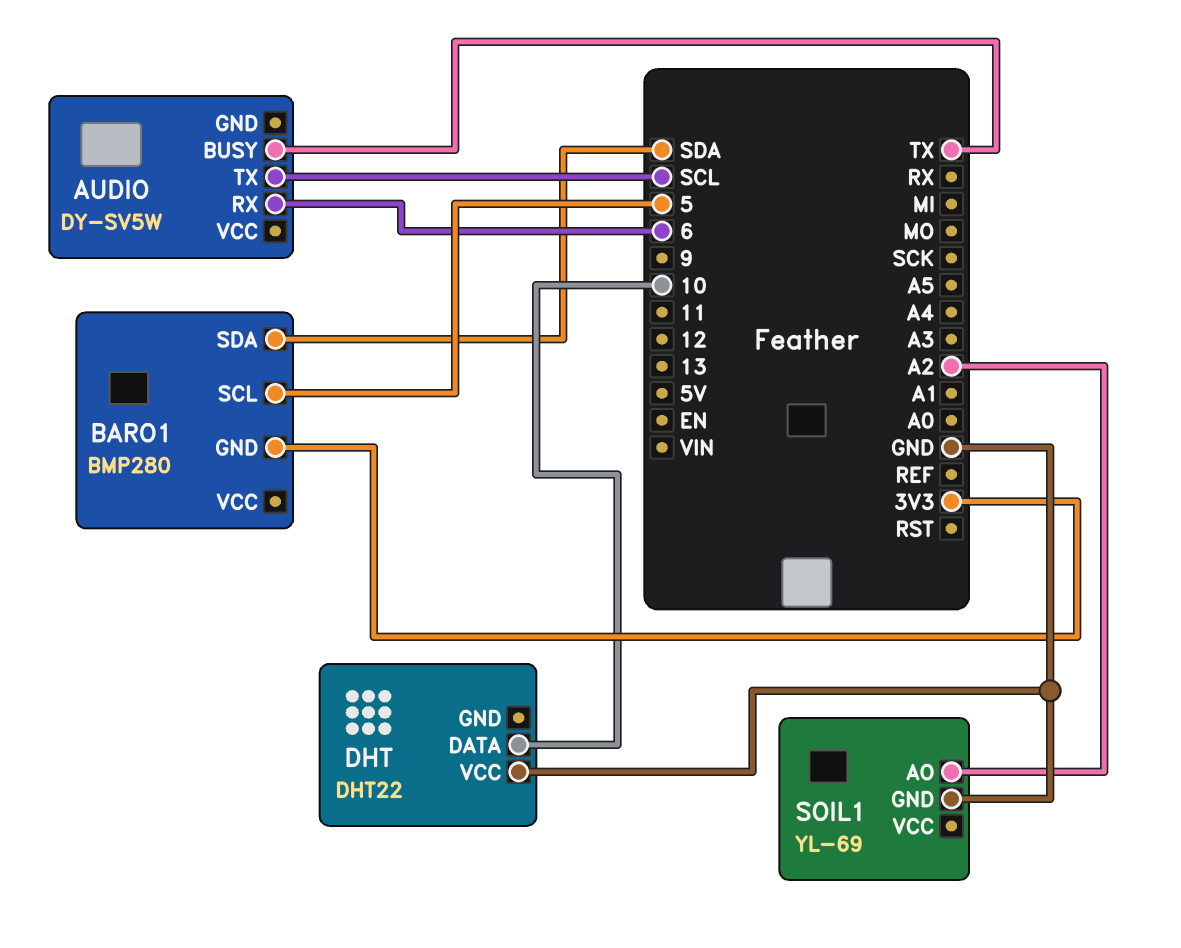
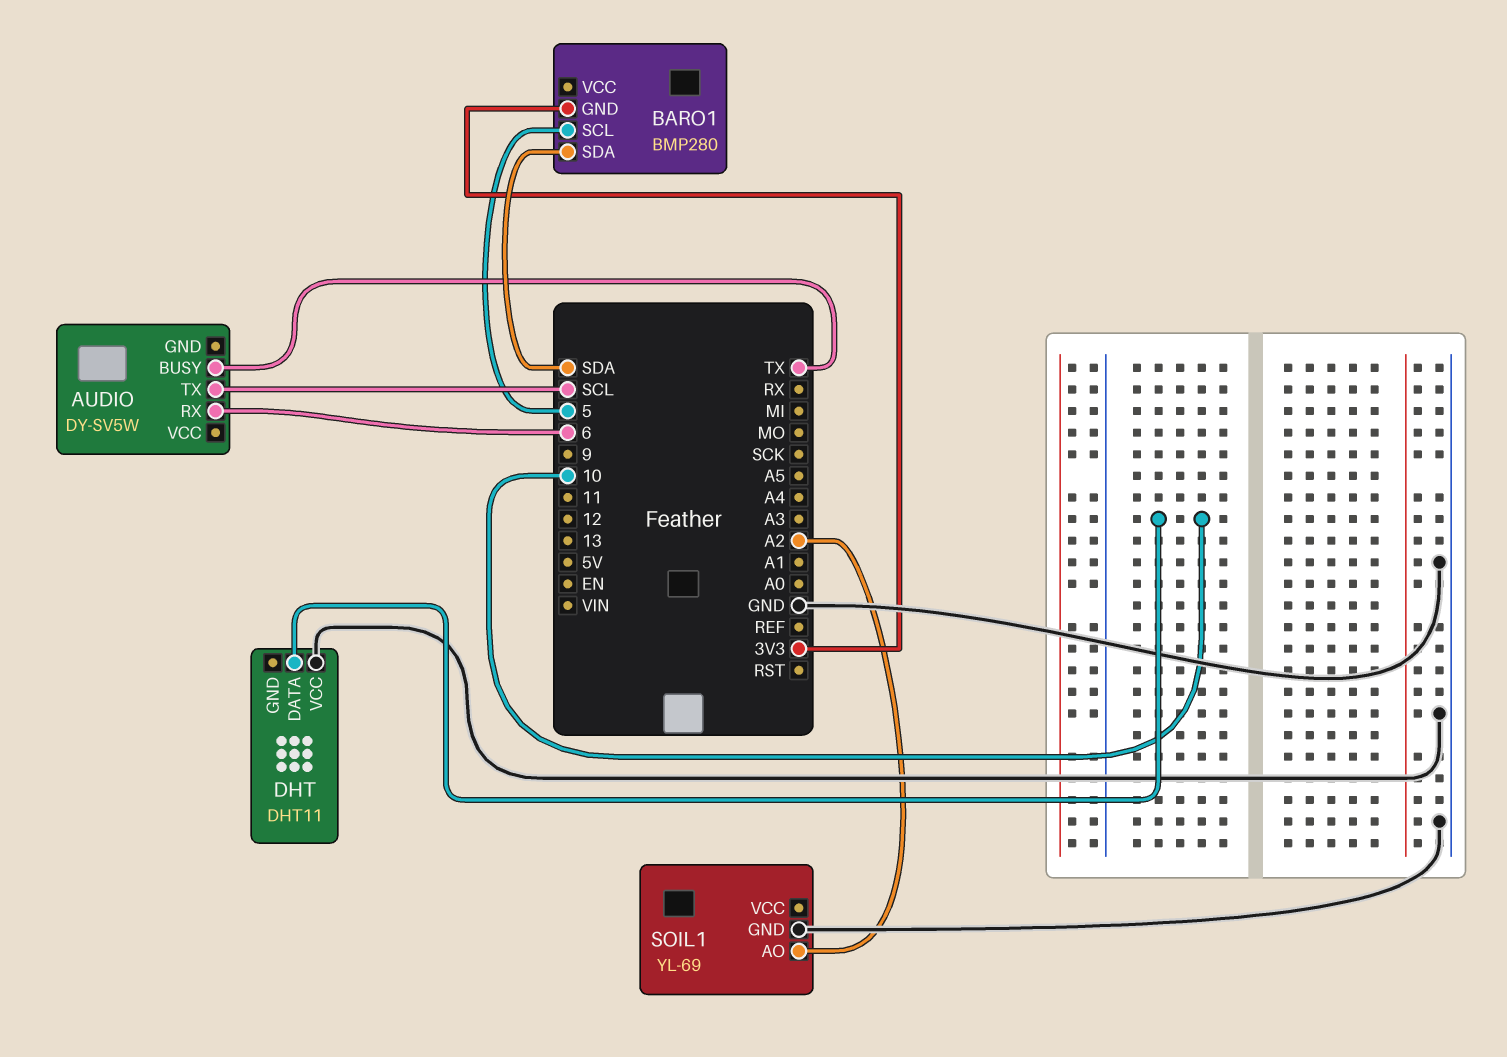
DHT: DHT22 -> DHT11

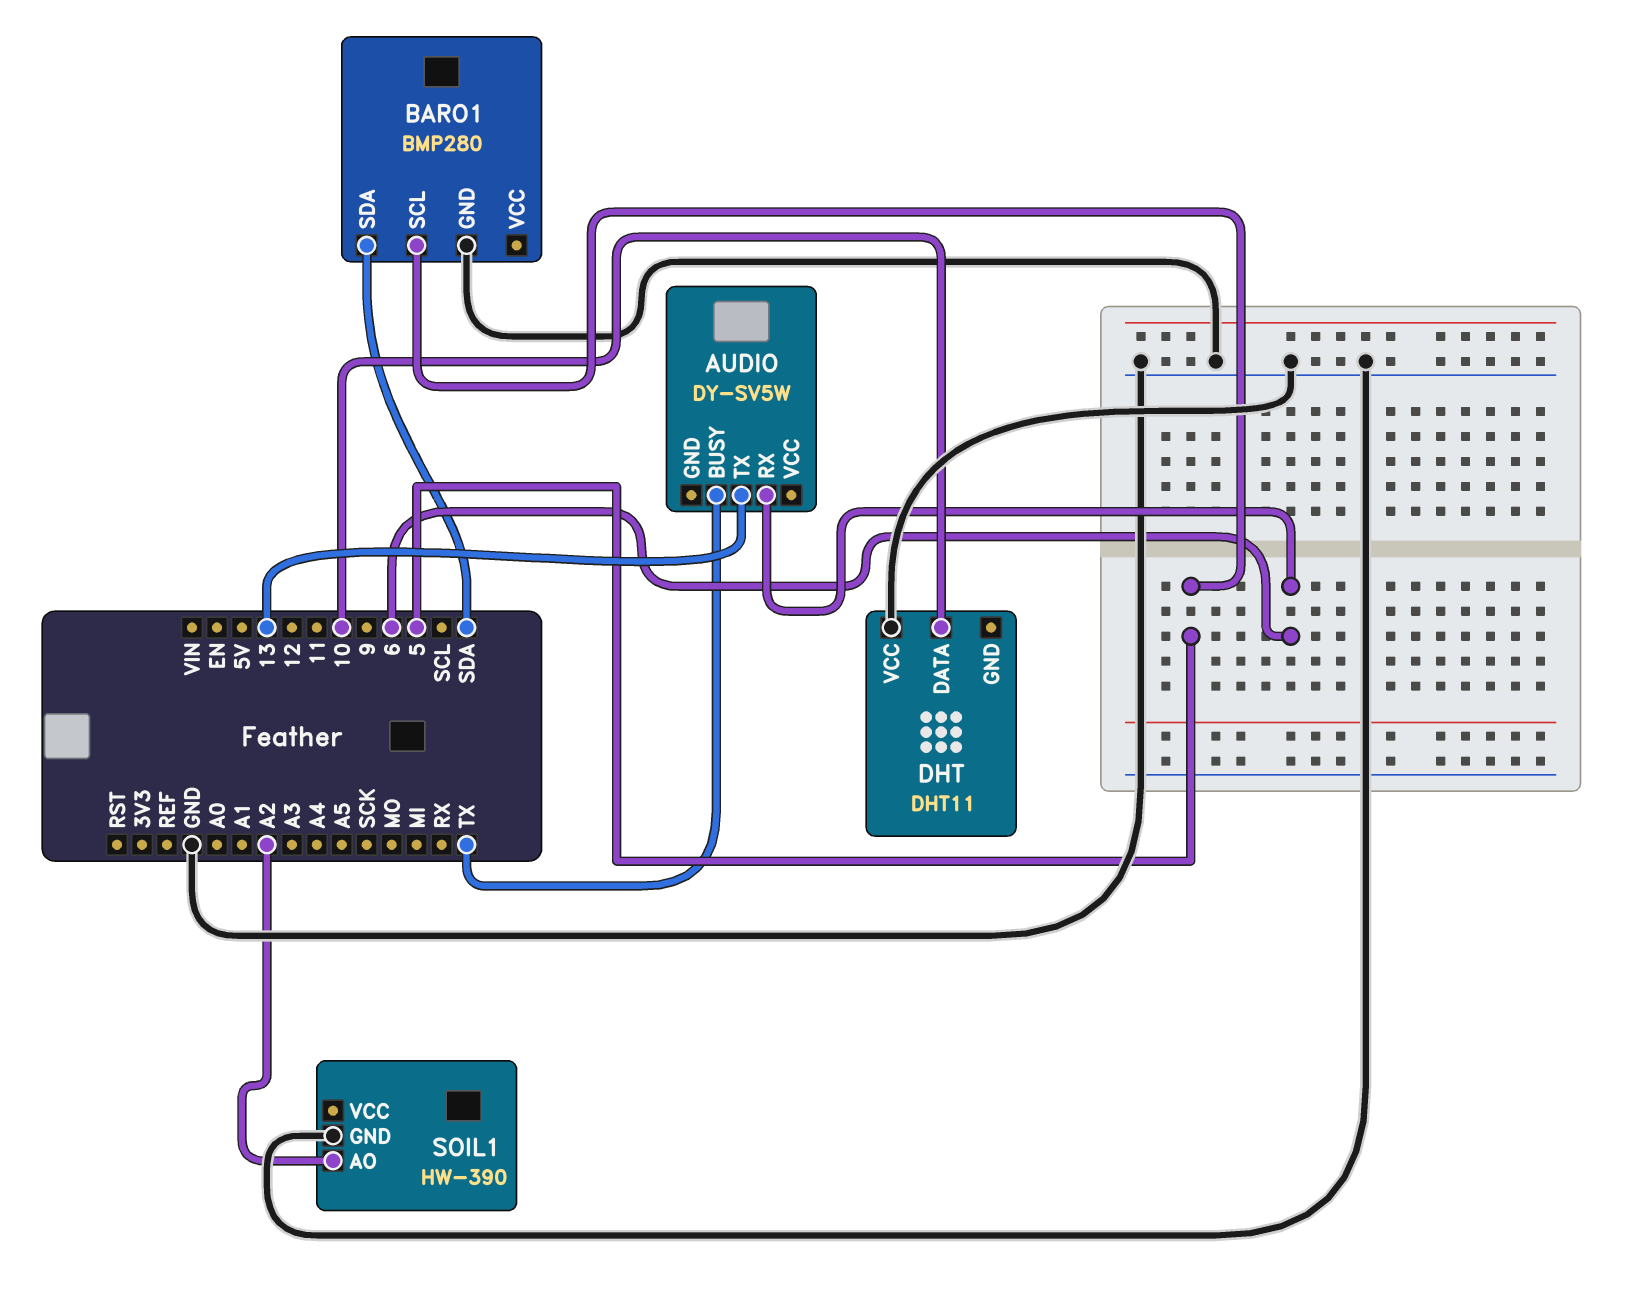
AUDIO pin TX: SCL -> 13
BARO1 pin GND: 3V3 -> GND
SOIL1: YL-69 -> HW-390

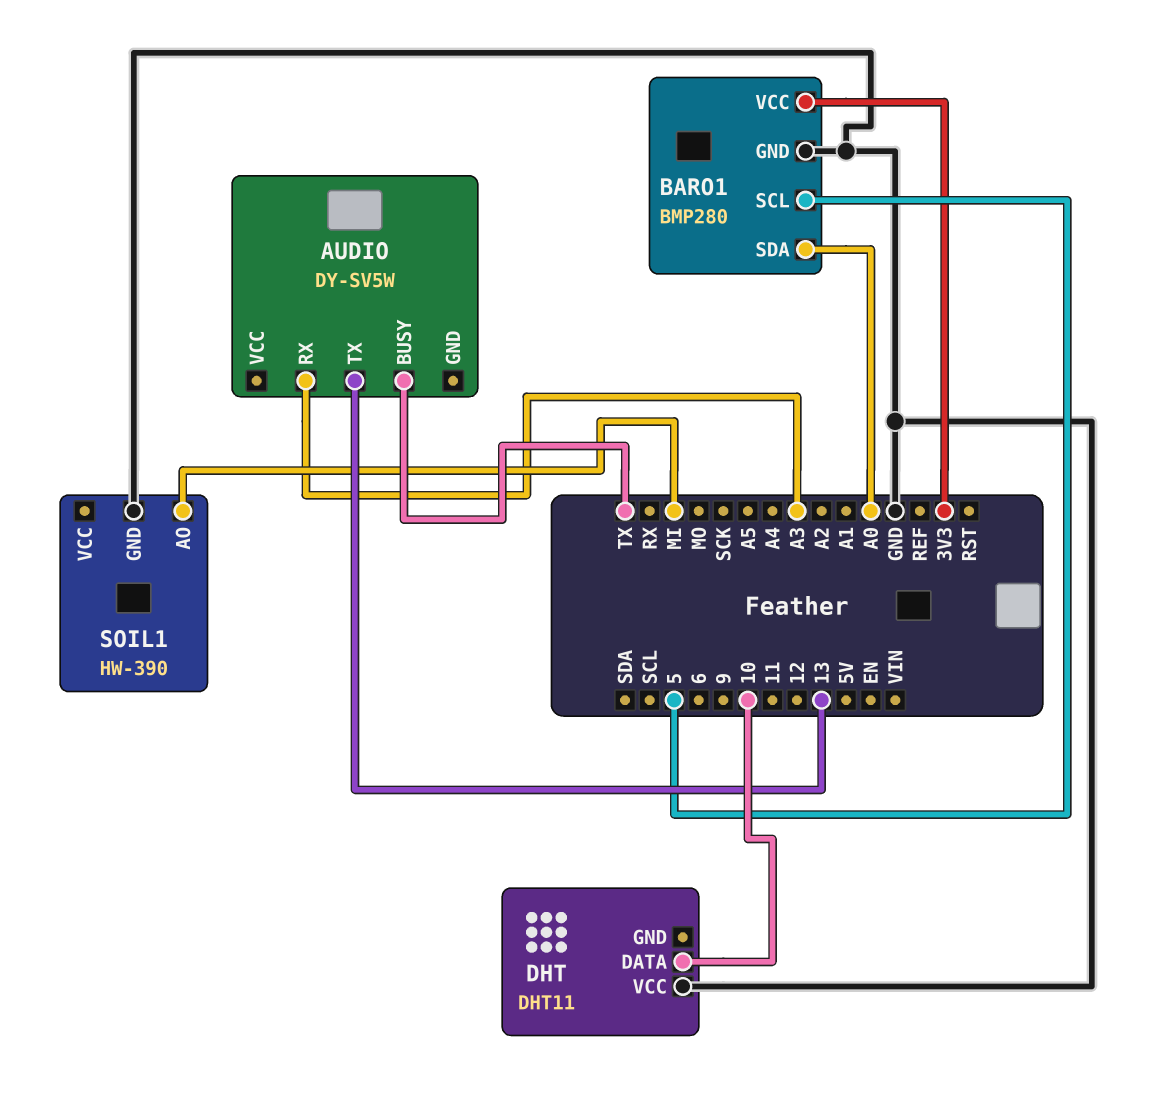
AUDIO pin RX: 6 -> A3
BARO1 pin SDA: SDA -> A0
BARO1 pin VCC: none -> 3V3
SOIL1 pin AO: A2 -> MI

